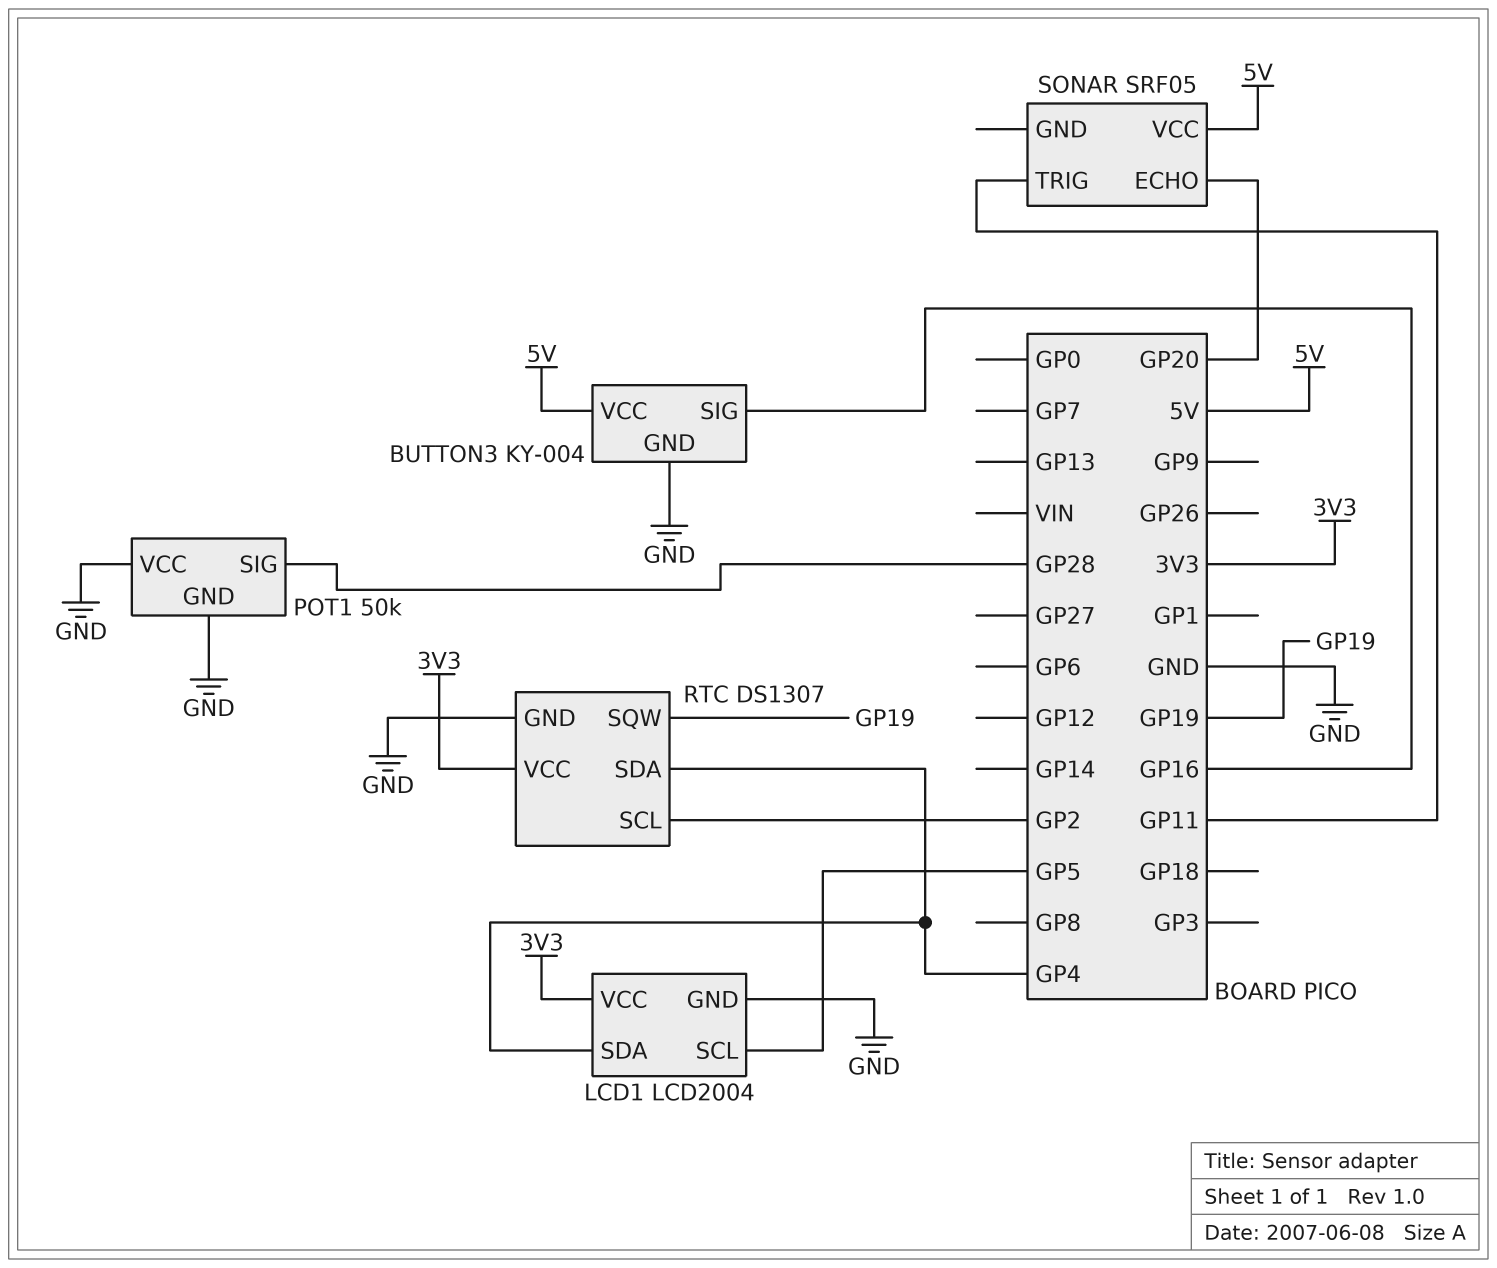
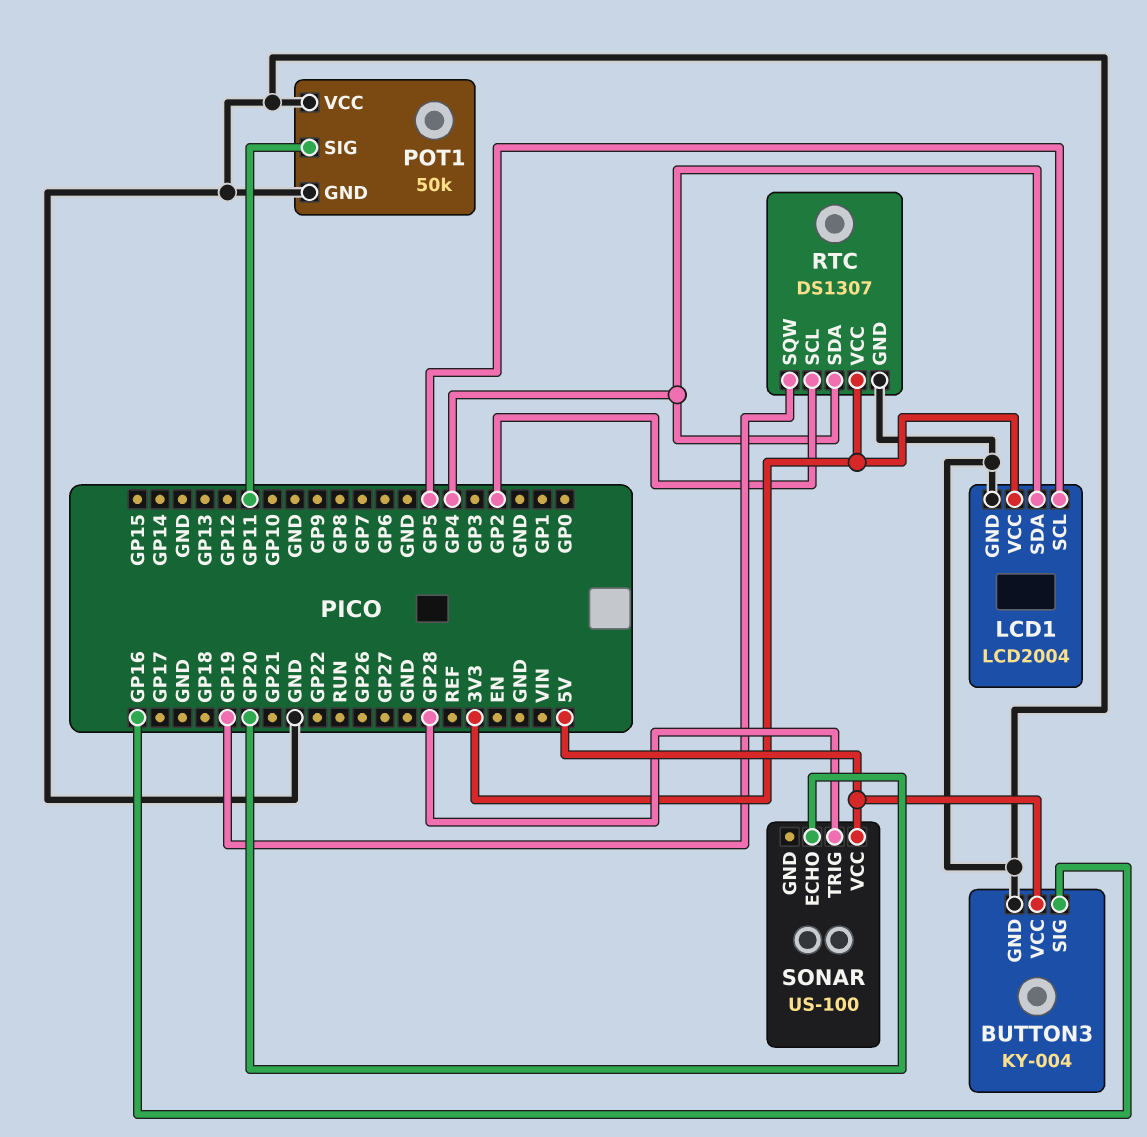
POT1 pin SIG: GP28 -> GP11
SONAR: SRF05 -> US-100
SONAR pin TRIG: GP11 -> GP28

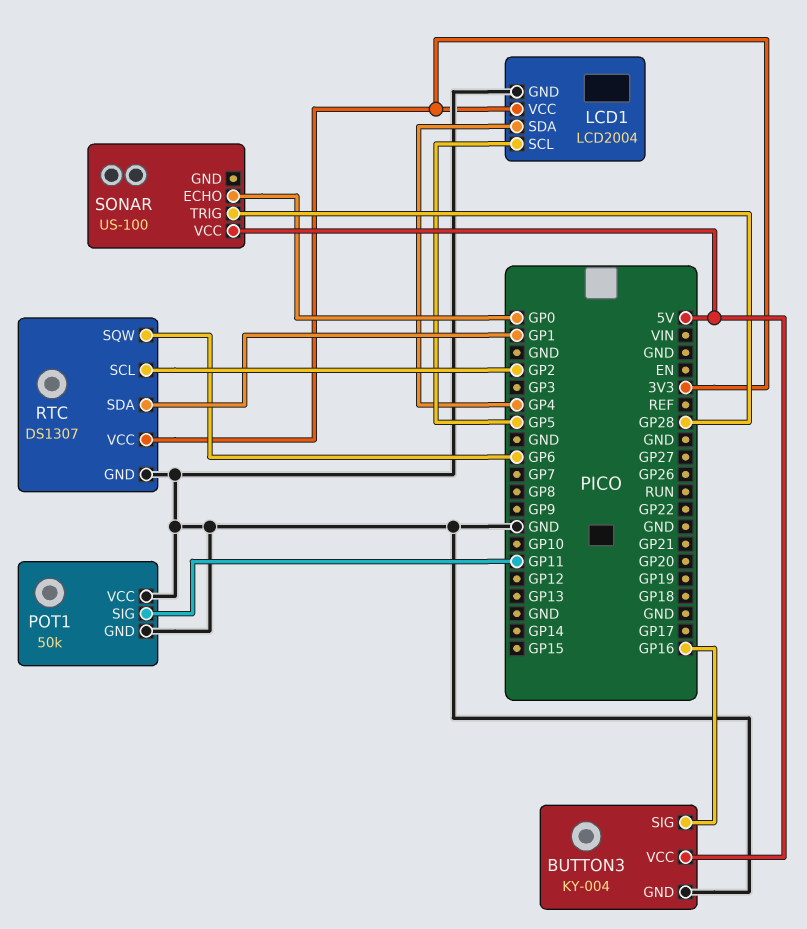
RTC pin SDA: GP4 -> GP1
RTC pin SQW: GP19 -> GP6
SONAR pin ECHO: GP20 -> GP0

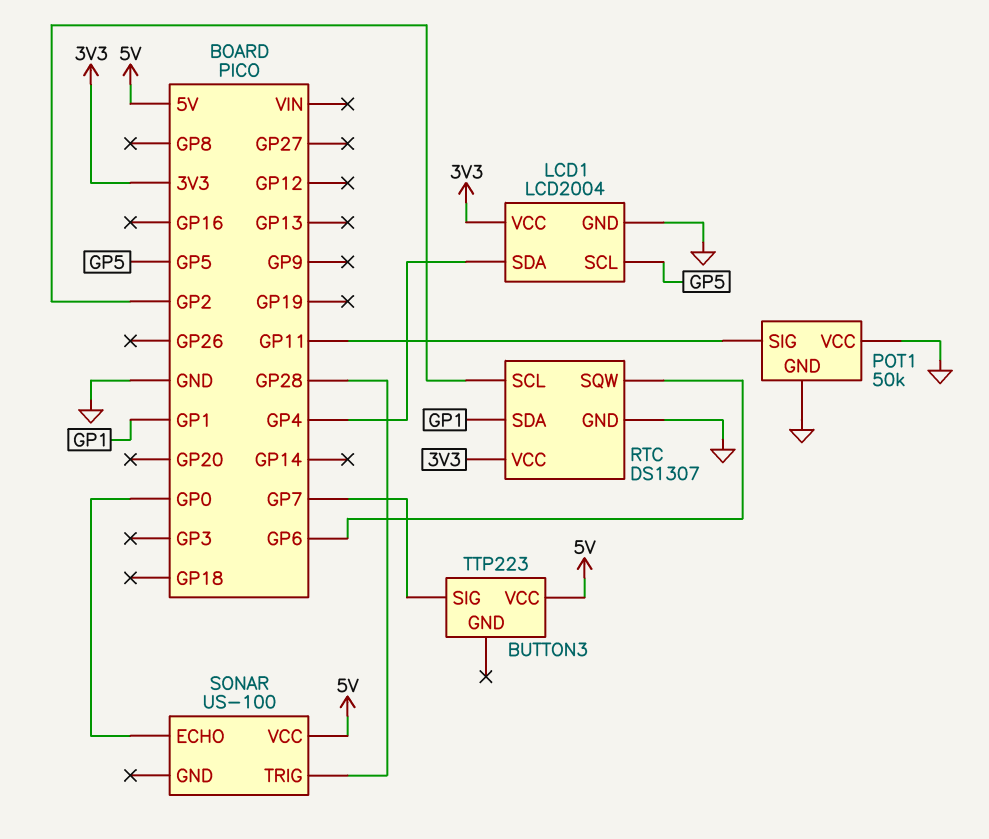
BUTTON3: KY-004 -> TTP223
BUTTON3 pin GND: GND -> none
BUTTON3 pin SIG: GP16 -> GP7

